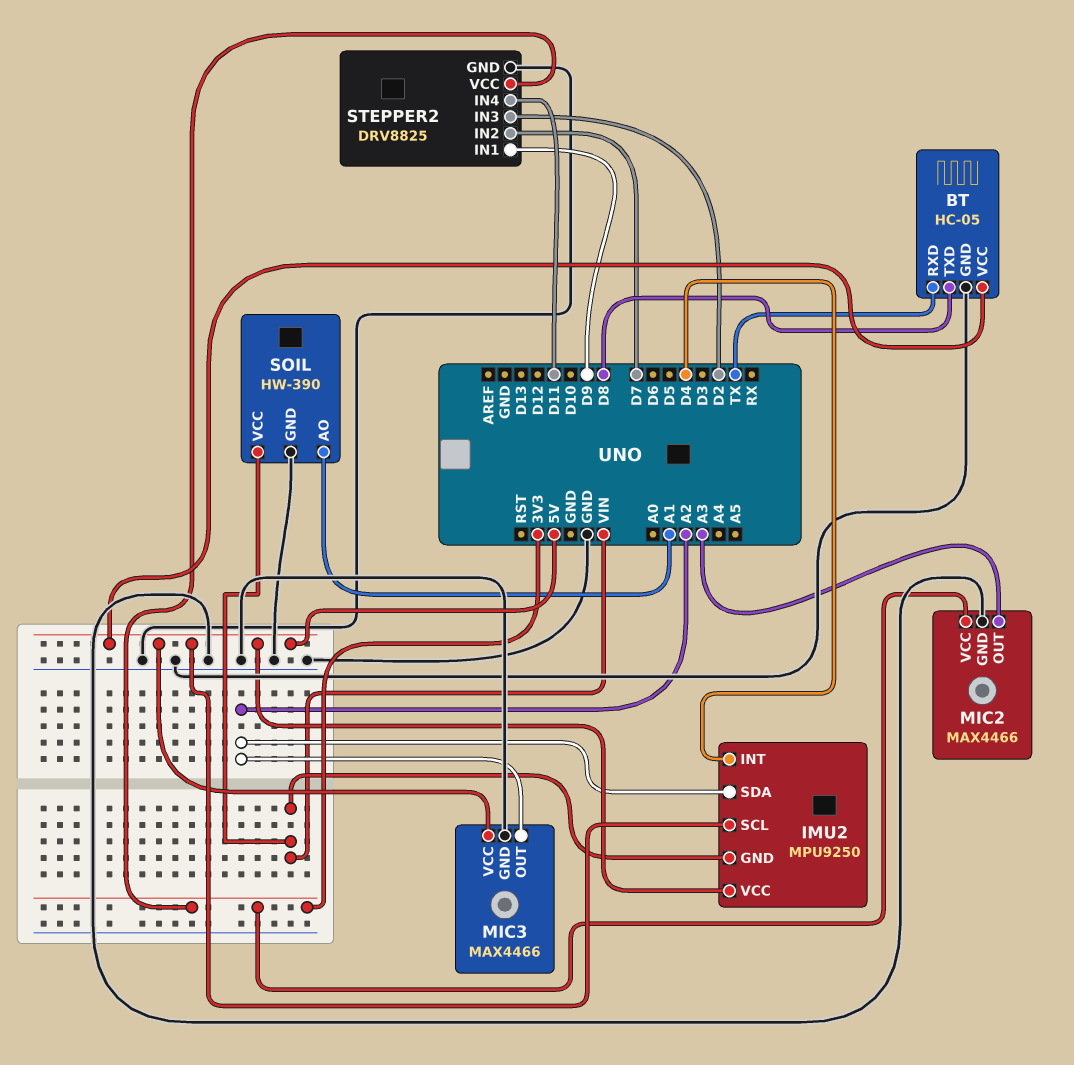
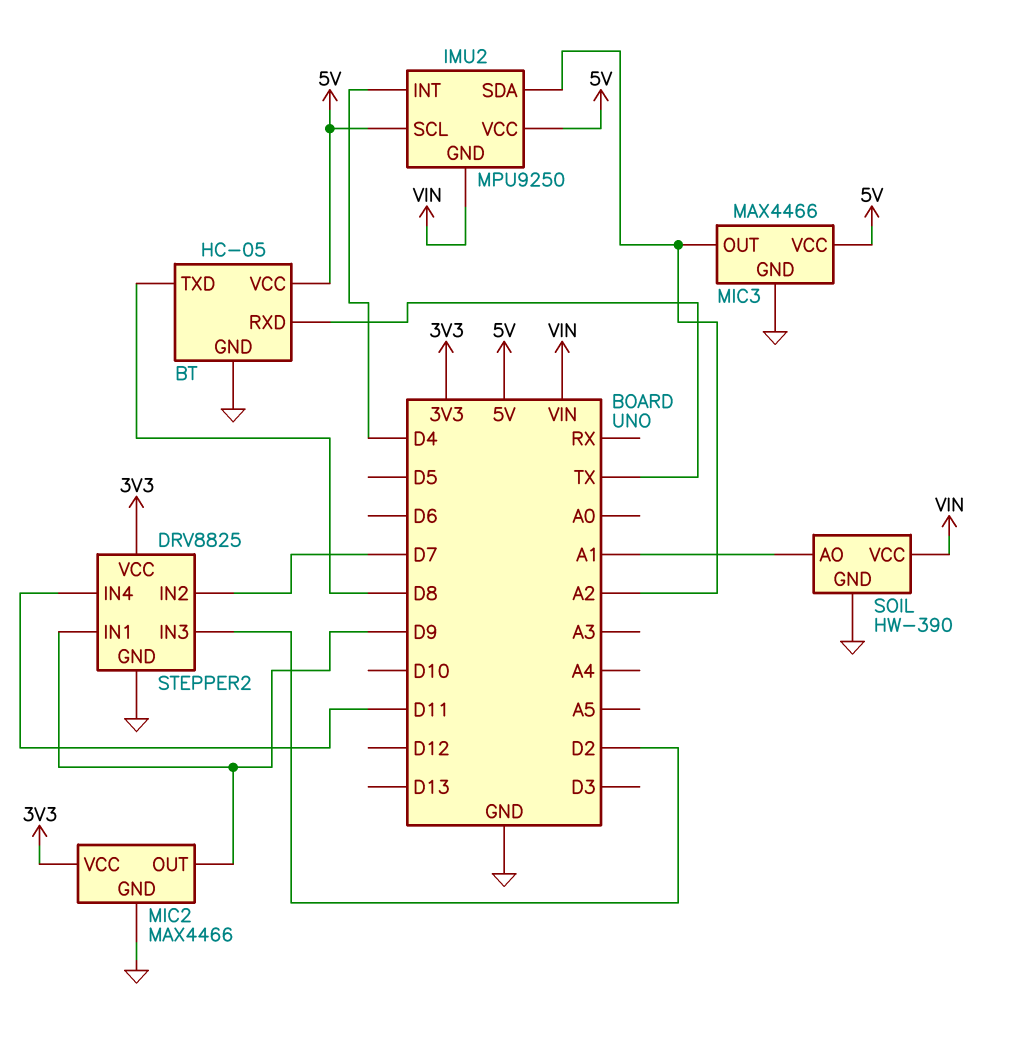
MIC2 pin OUT: A3 -> D9

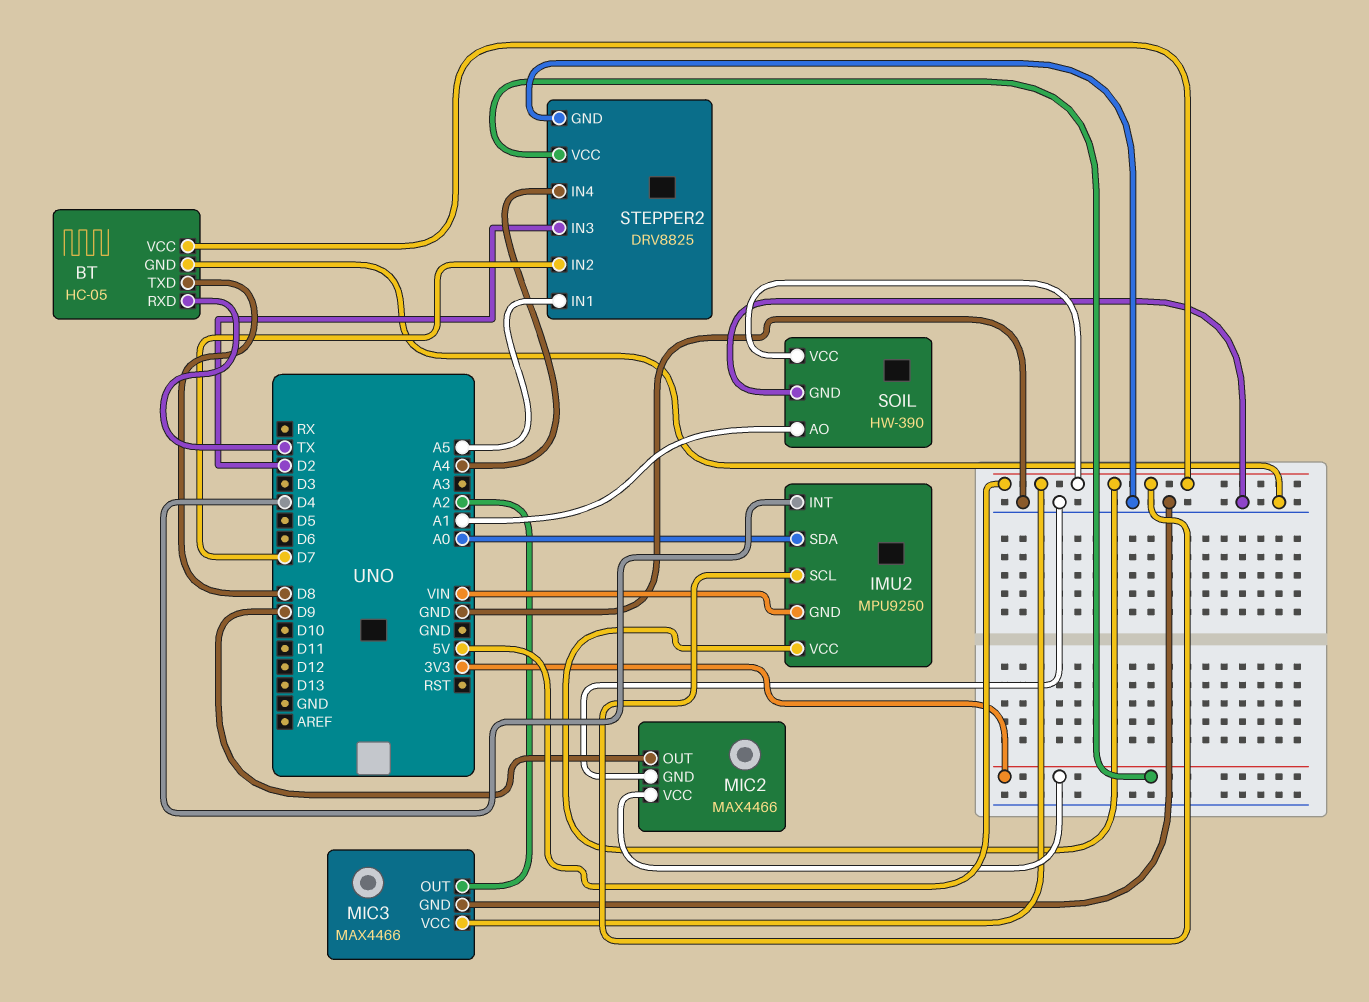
IMU2 pin SDA: A2 -> A0
SOIL pin VCC: VIN -> 5V
STEPPER2 pin IN1: D9 -> A5
STEPPER2 pin IN4: D11 -> A4

